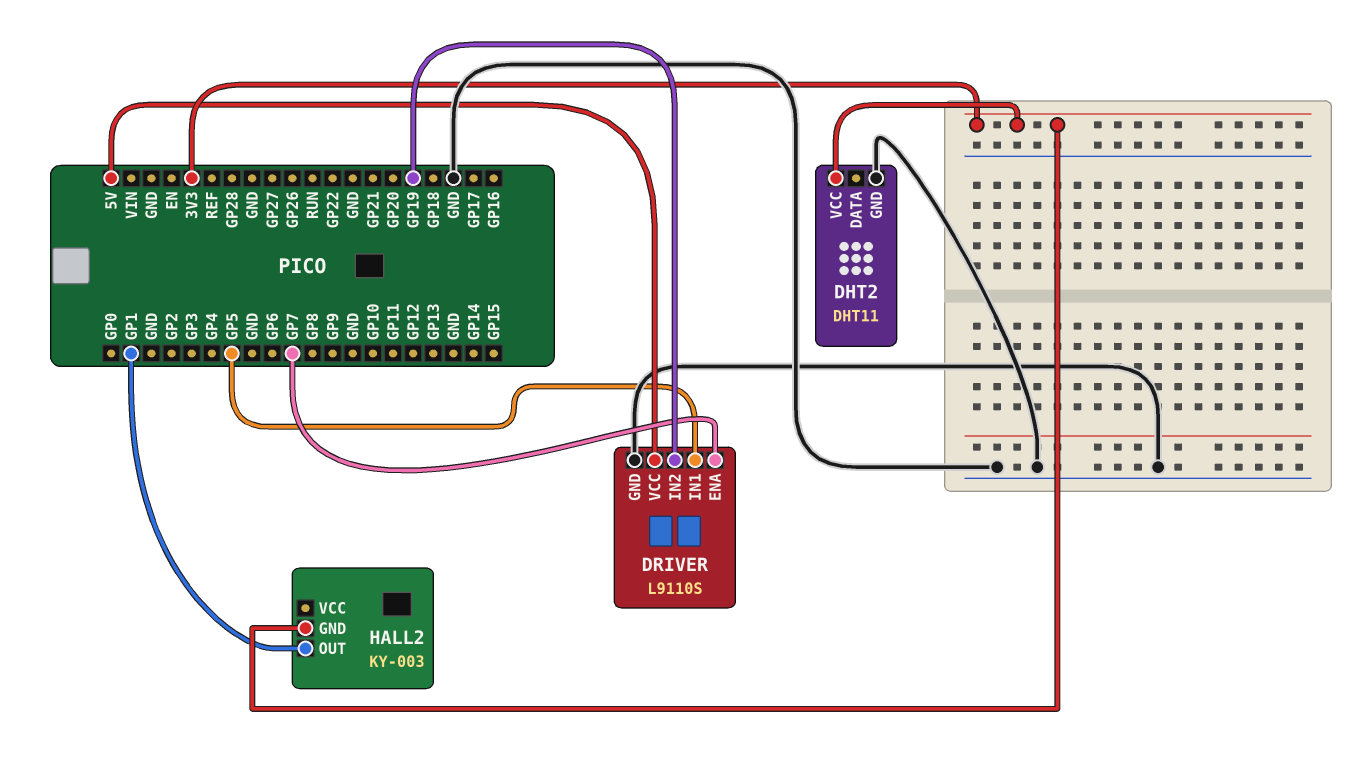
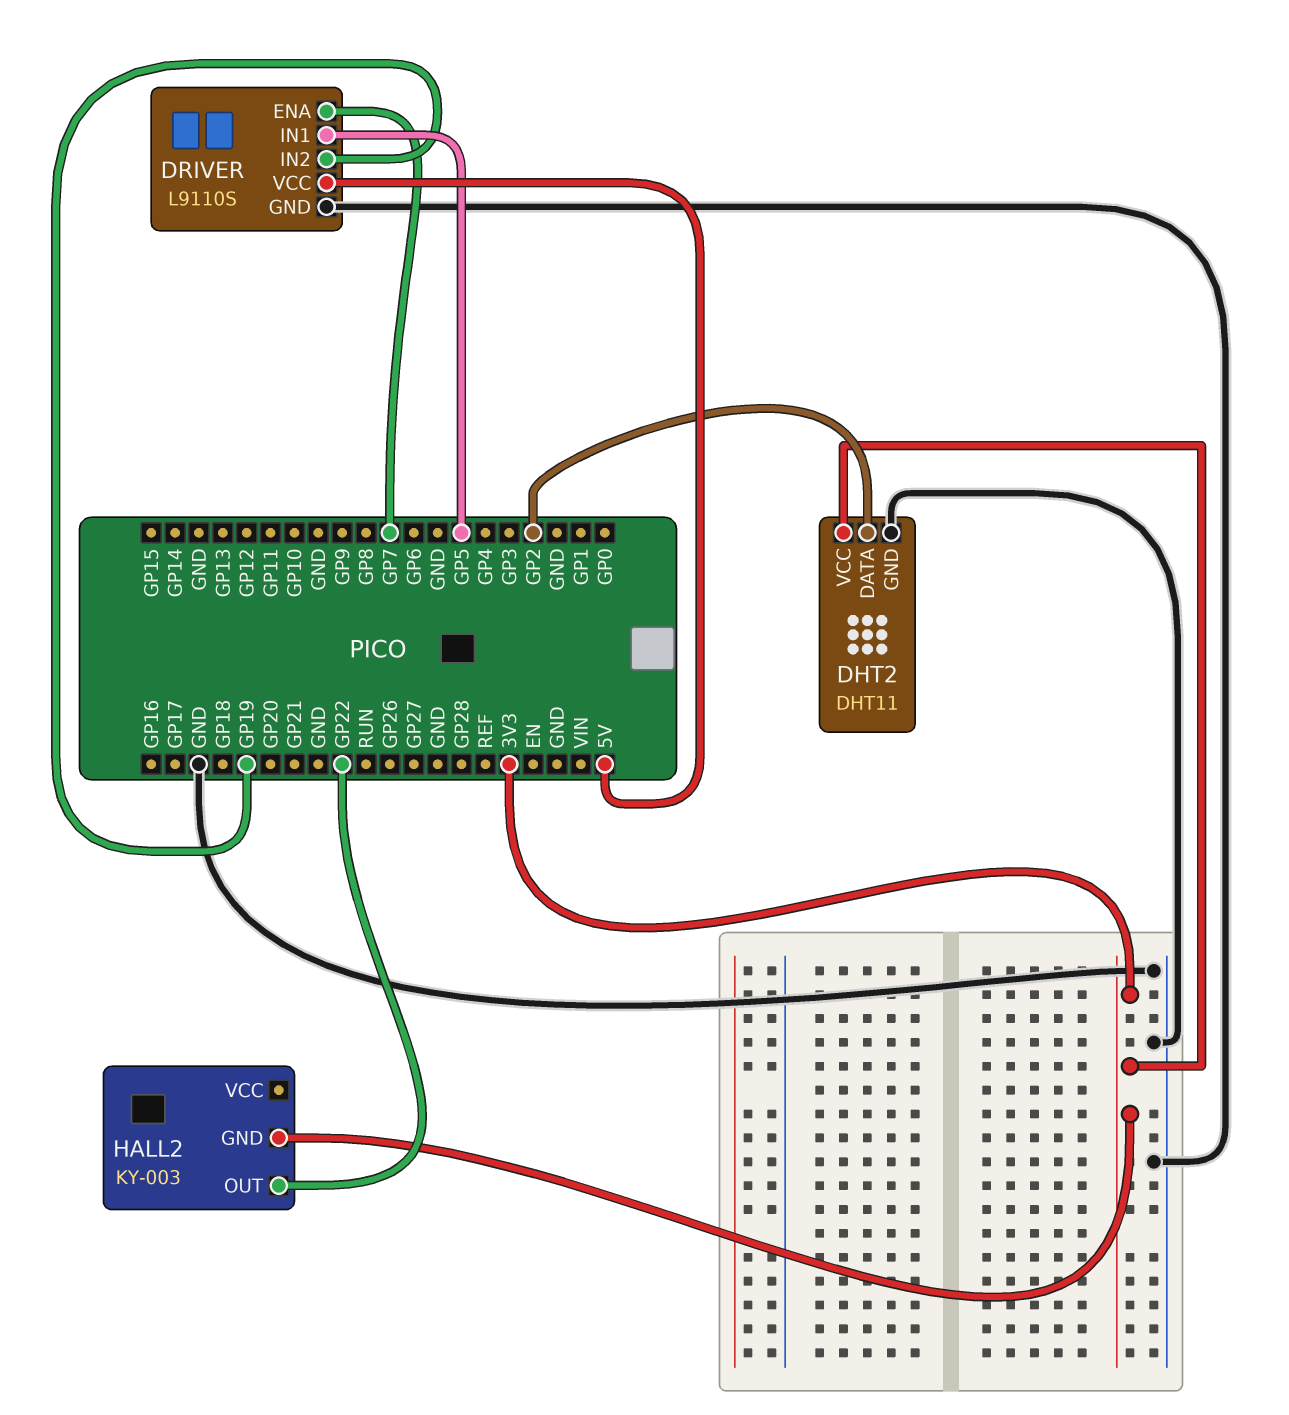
DHT2 pin DATA: none -> GP2
HALL2 pin OUT: GP1 -> GP22

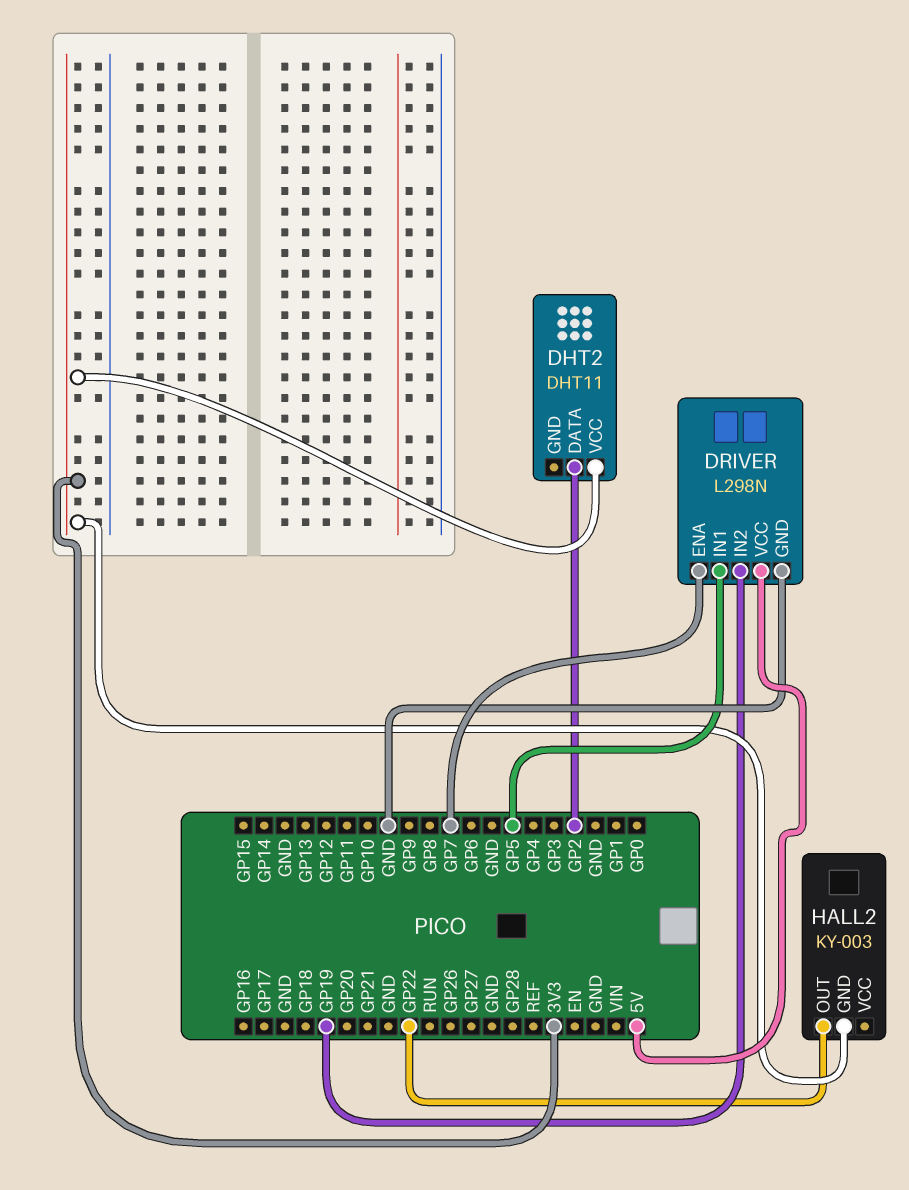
DHT2 pin GND: GND -> none
DRIVER: L9110S -> L298N

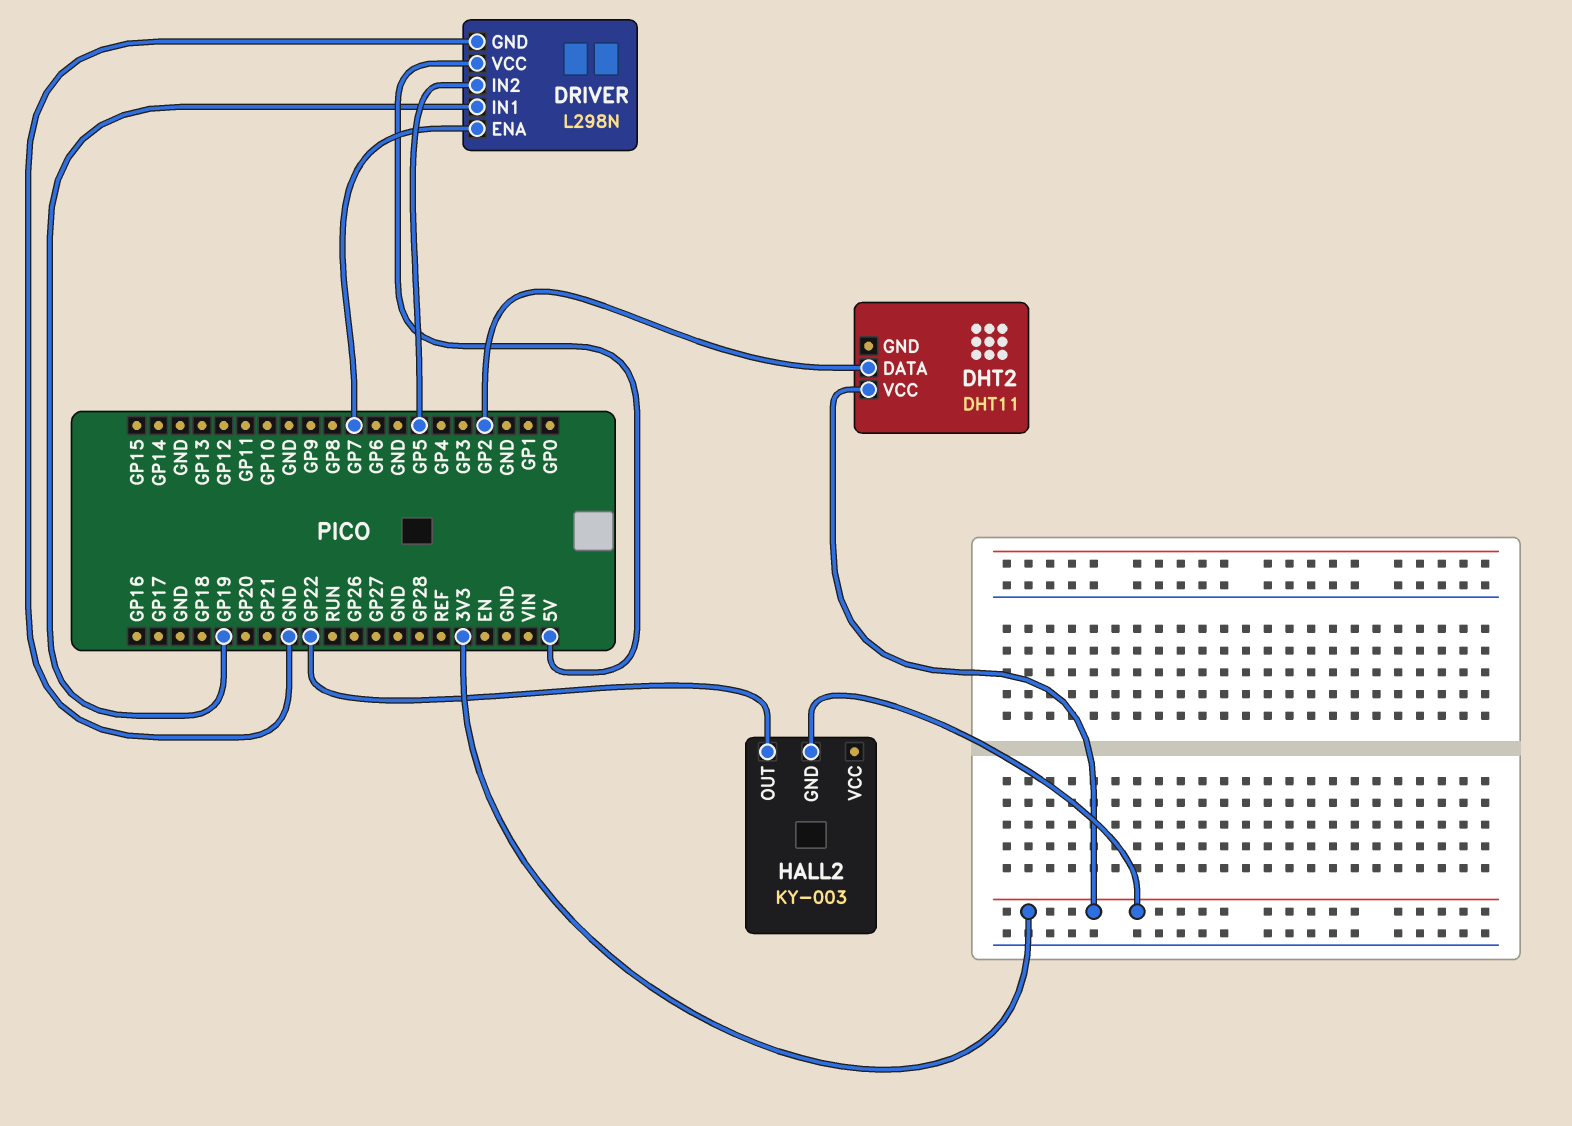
DRIVER pin IN1: GP5 -> GP19
DRIVER pin IN2: GP19 -> GP5

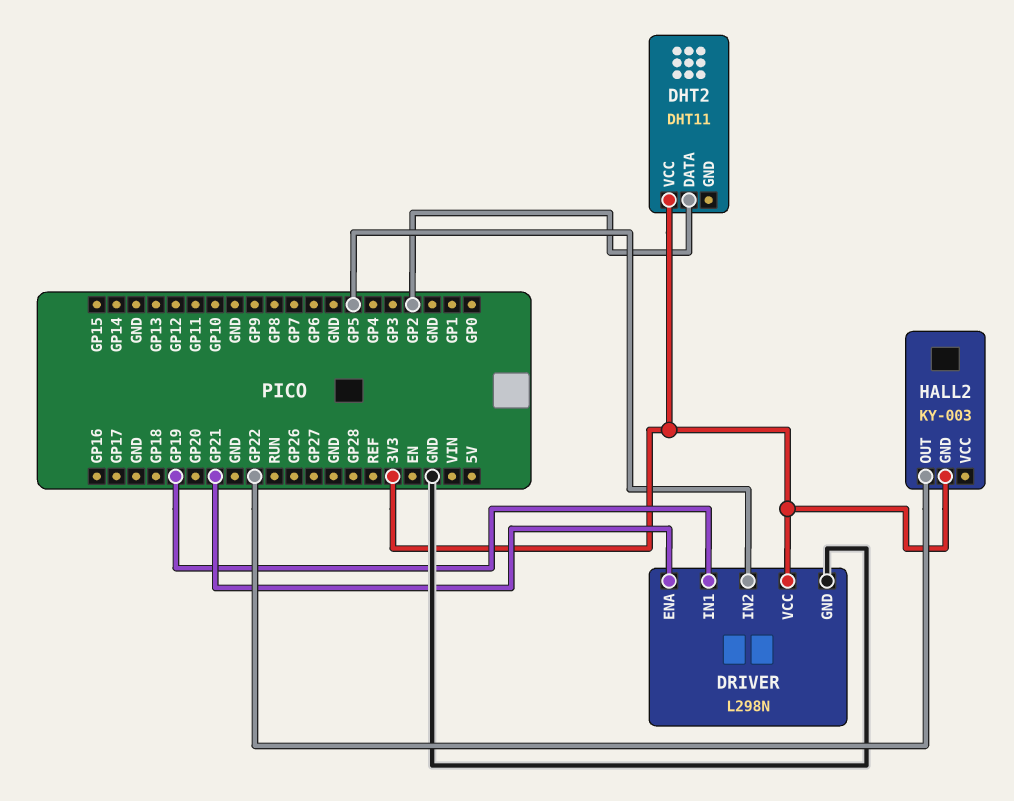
DRIVER pin ENA: GP7 -> GP21
DRIVER pin VCC: 5V -> 3V3

